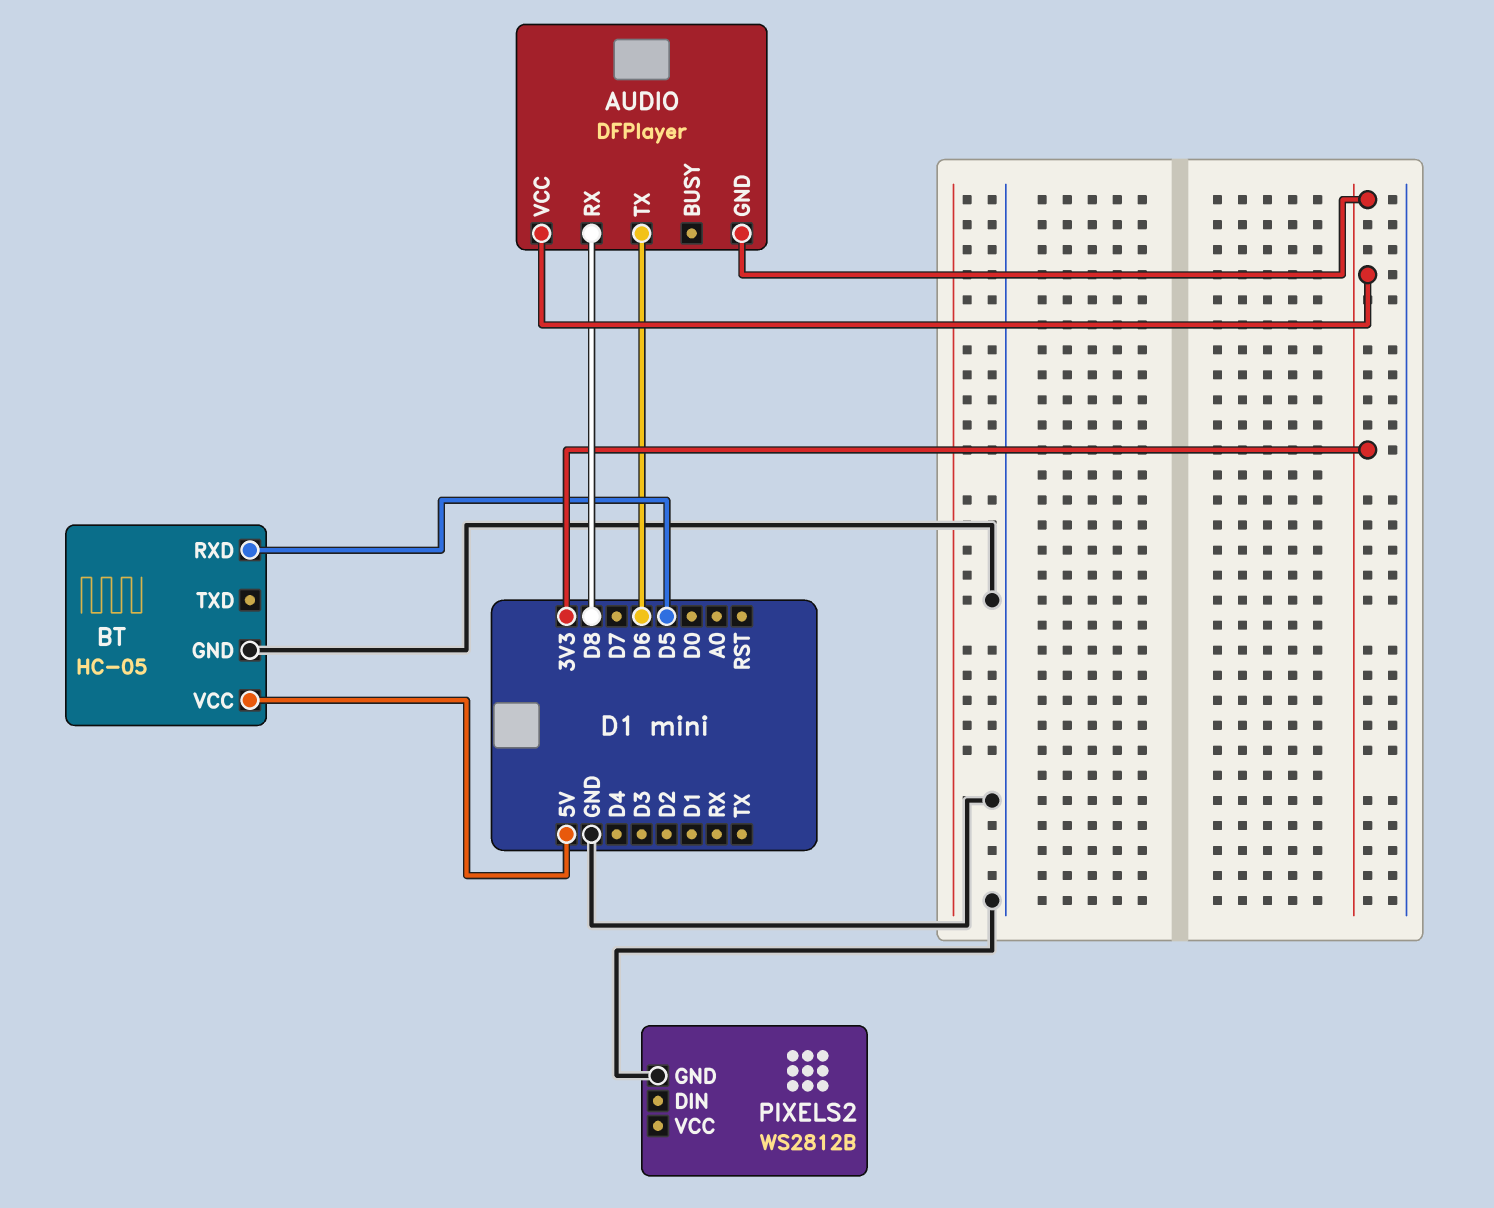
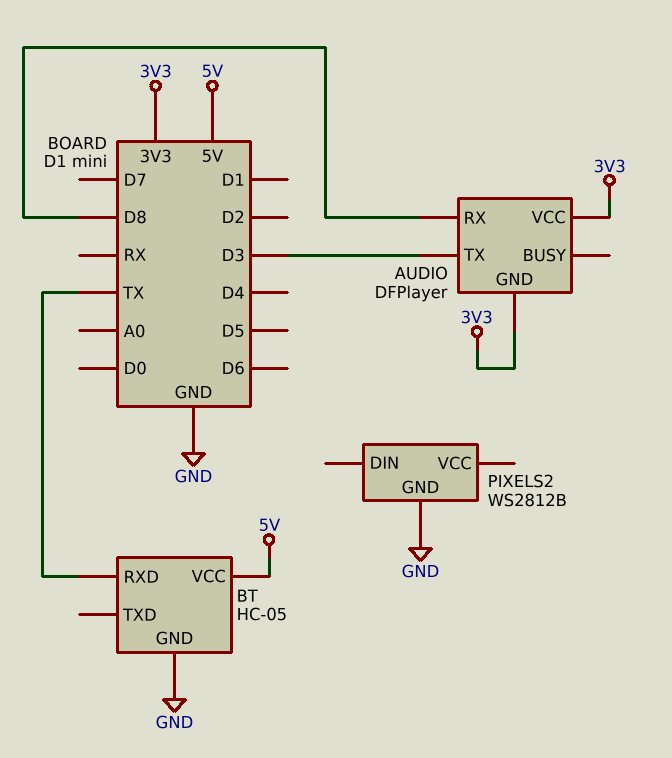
AUDIO pin TX: D6 -> D3
BT pin RXD: D5 -> TX

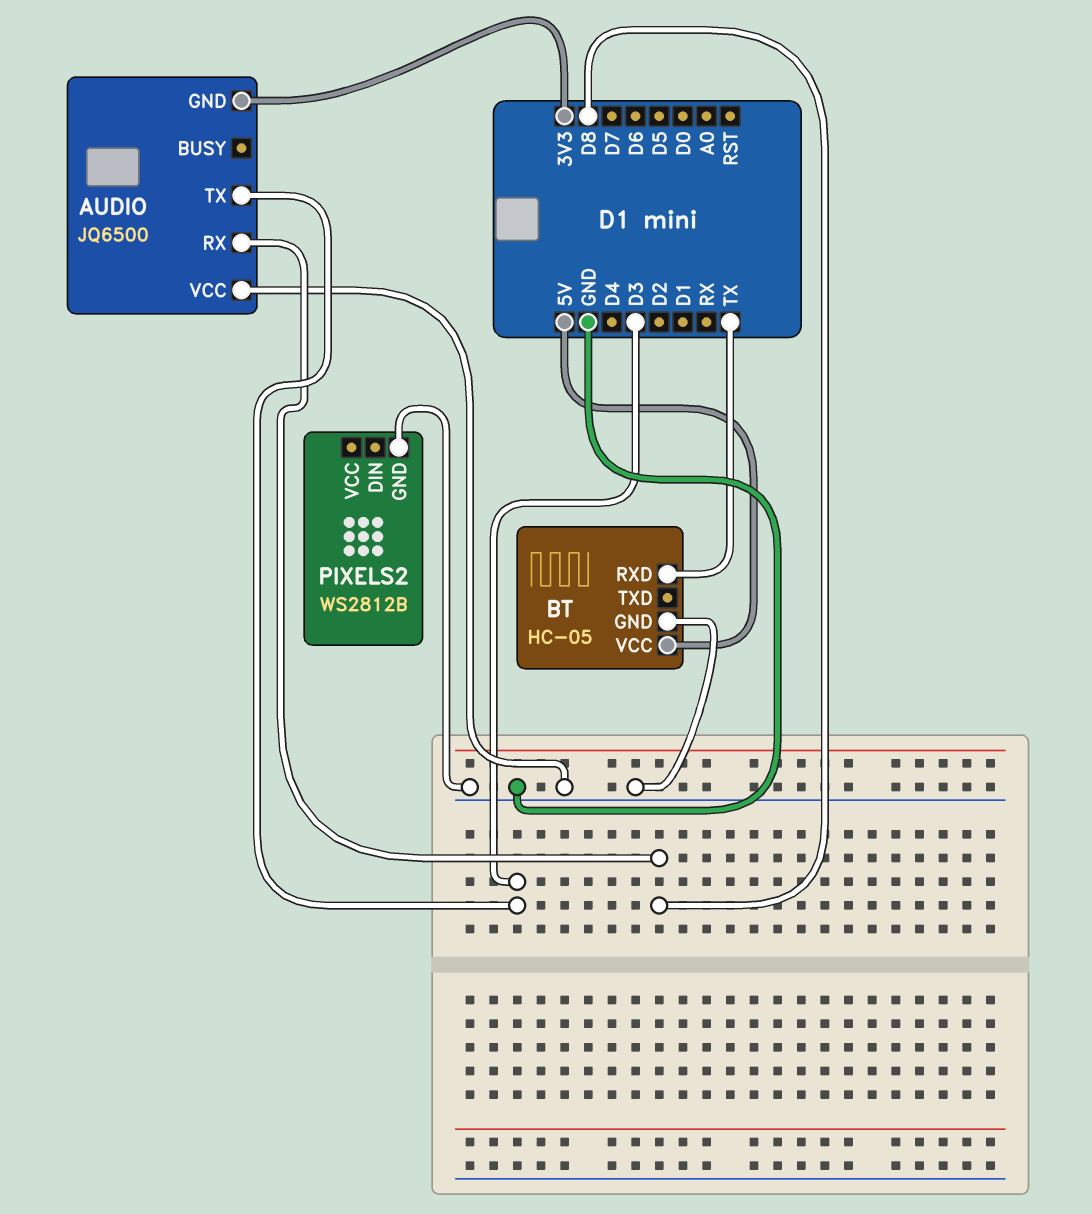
AUDIO: DFPlayer -> JQ6500
AUDIO pin VCC: 3V3 -> GND

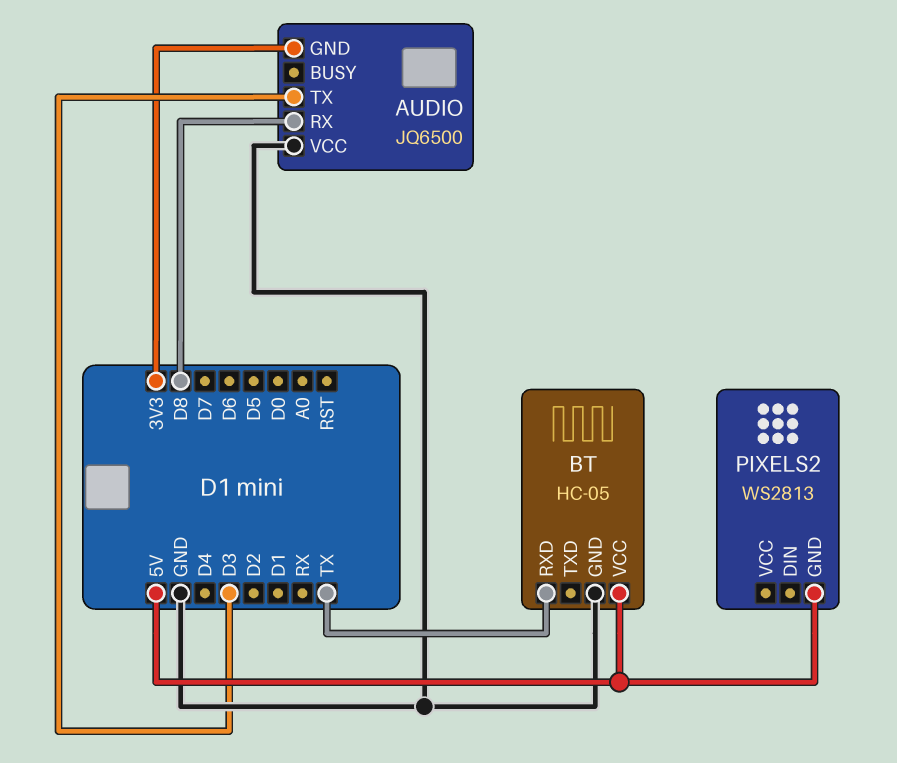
PIXELS2: WS2812B -> WS2813
PIXELS2 pin GND: GND -> 5V

